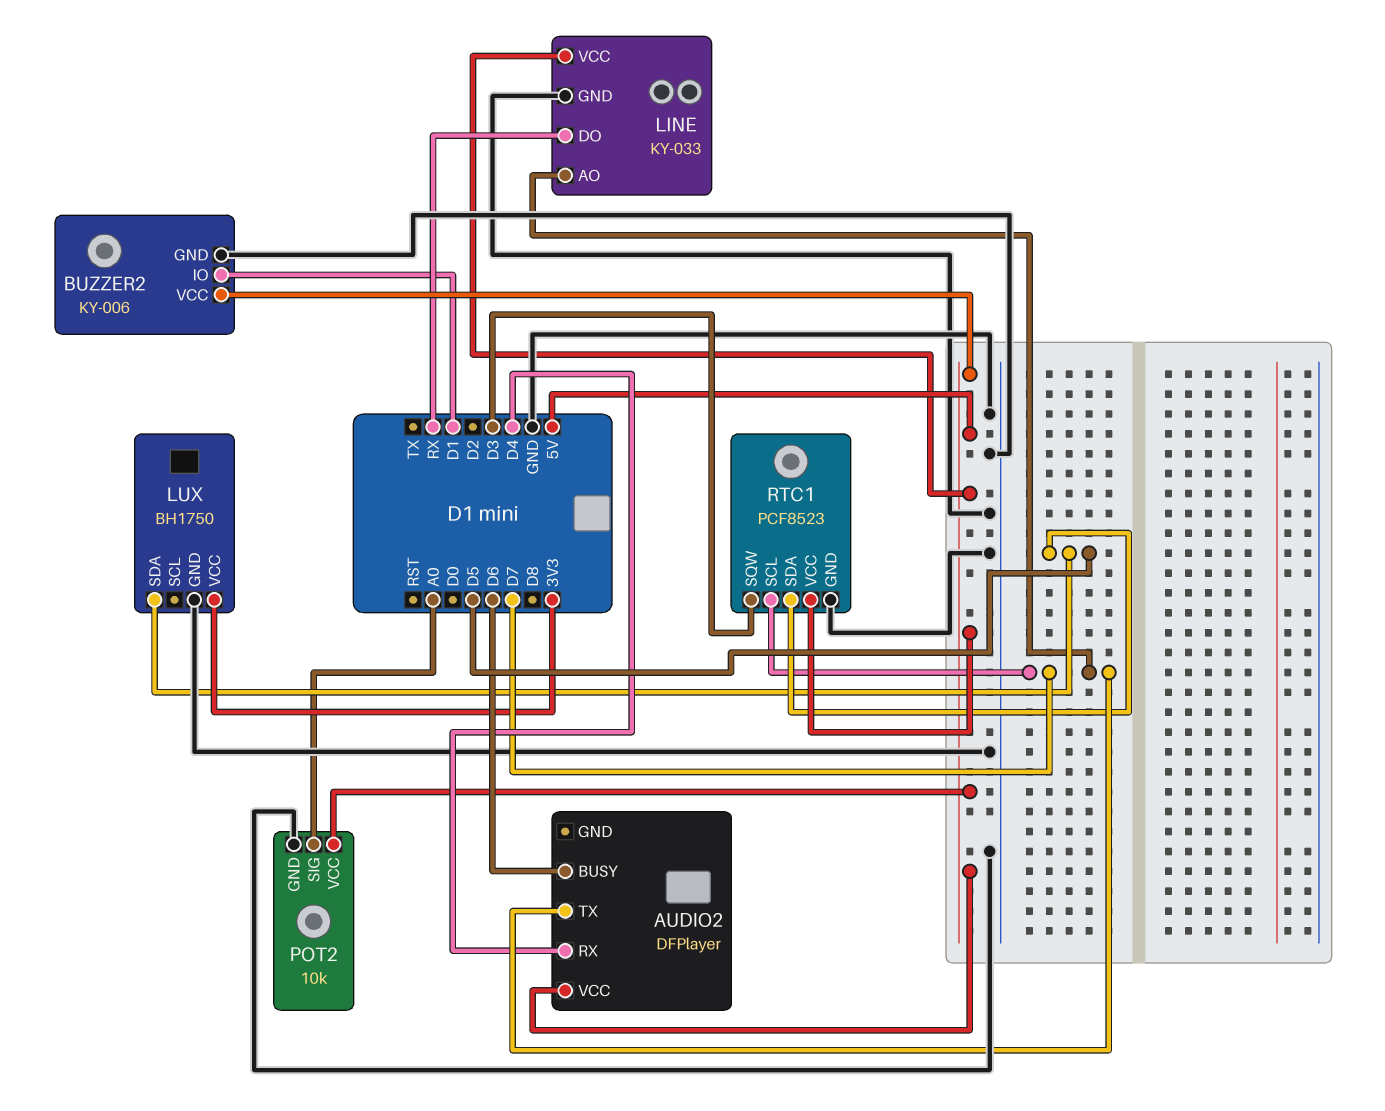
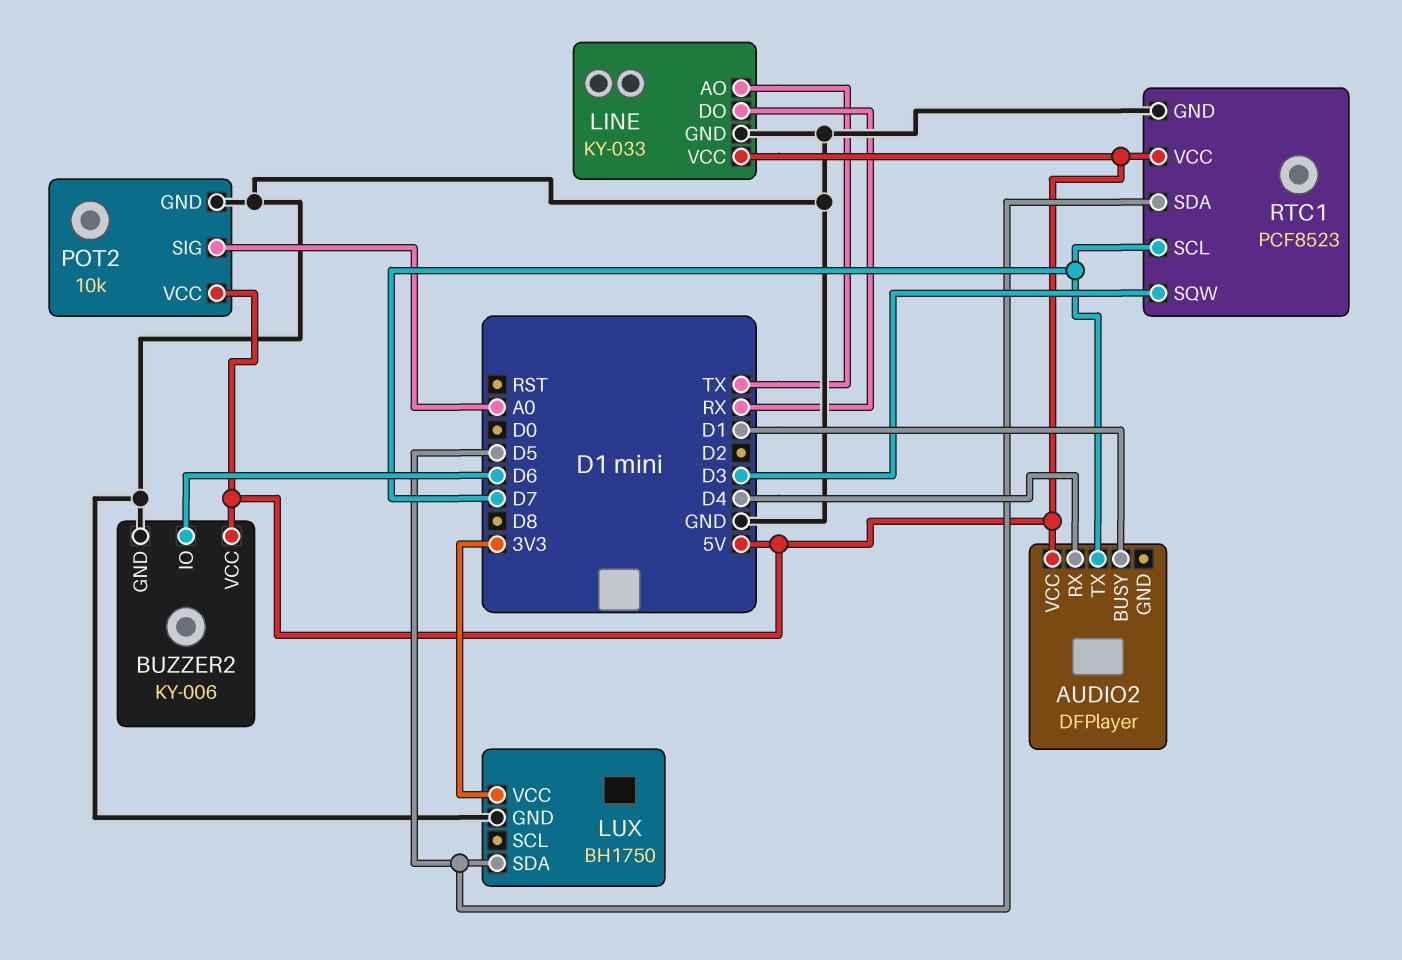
AUDIO2 pin BUSY: D6 -> D1
BUZZER2 pin IO: D1 -> D6
LINE pin AO: D7 -> TX

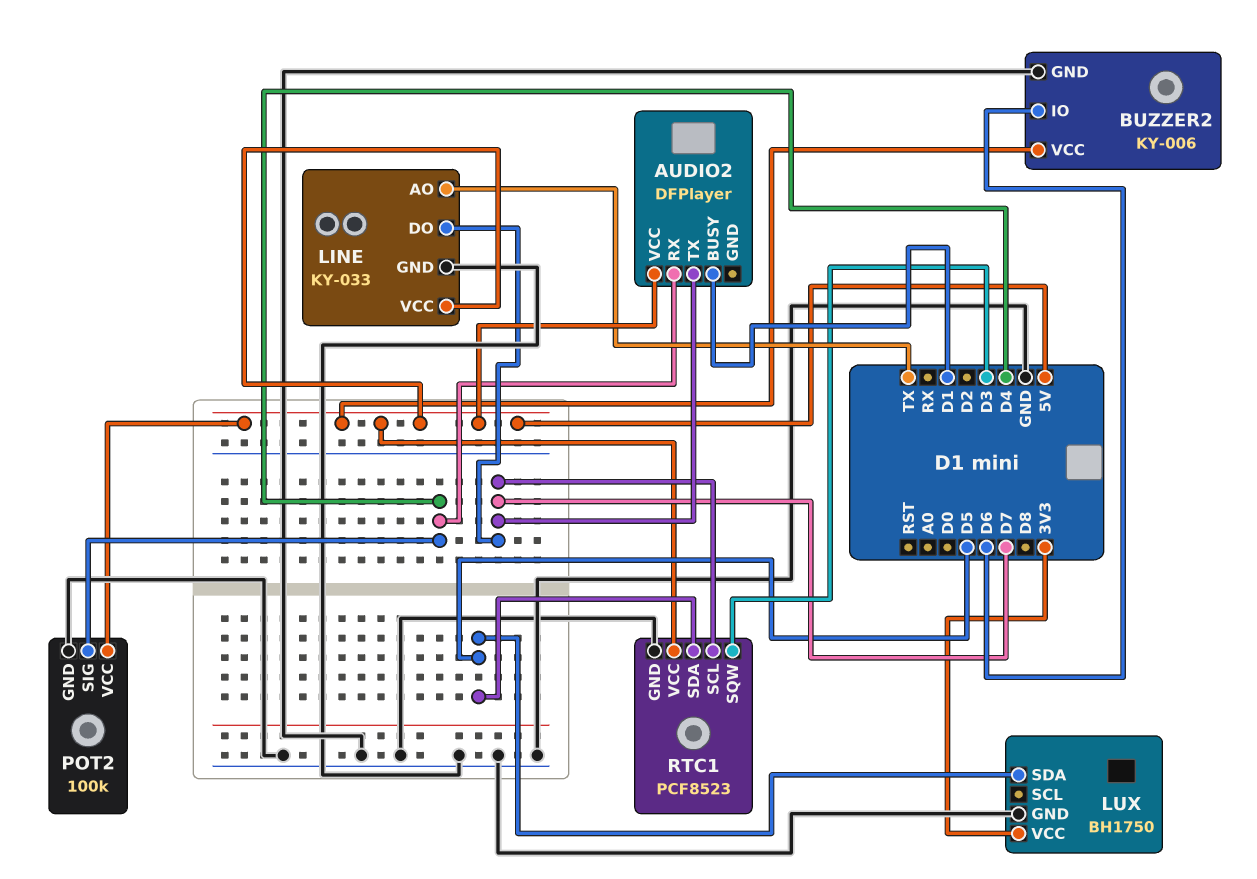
LINE pin DO: RX -> D7
POT2: 10k -> 100k
POT2 pin SIG: A0 -> D4

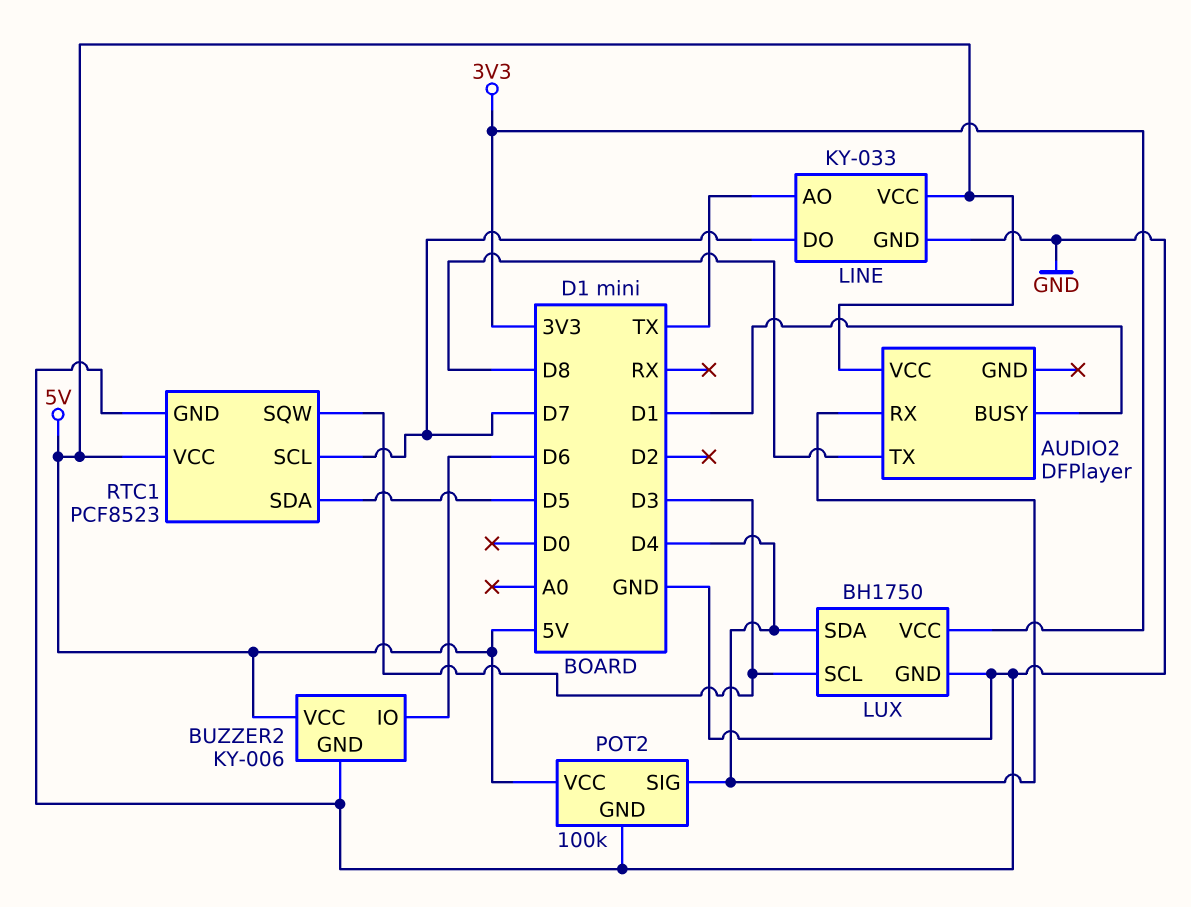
AUDIO2 pin TX: D7 -> D8
LUX pin SCL: none -> D3
LUX pin SDA: D5 -> D4

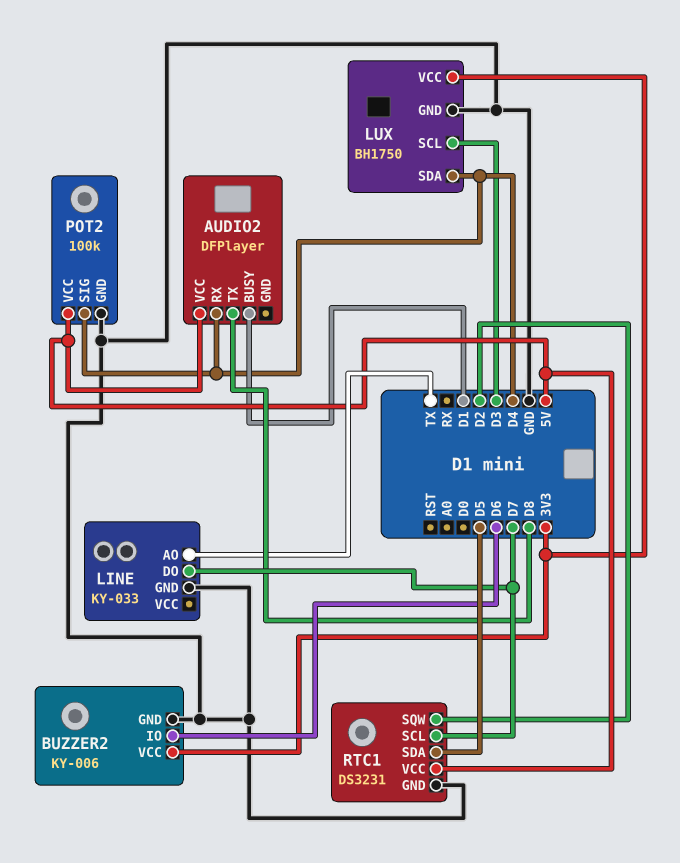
BUZZER2 pin VCC: 5V -> 3V3
LINE pin VCC: 5V -> none
RTC1: PCF8523 -> DS3231
RTC1 pin SQW: D3 -> D2

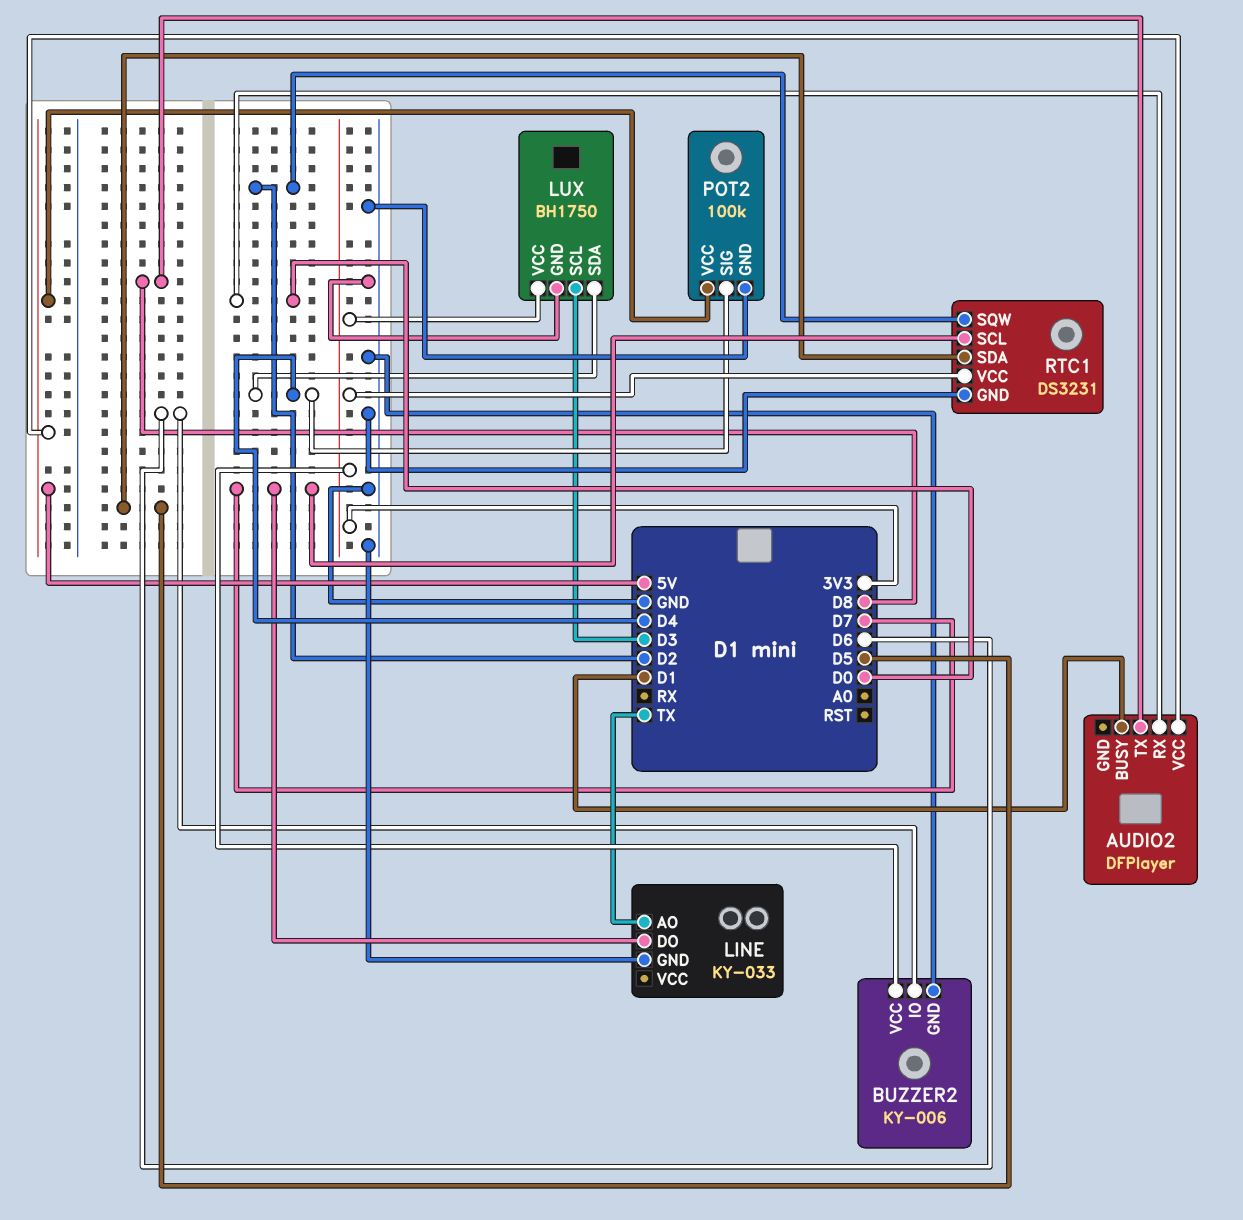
AUDIO2 pin RX: D4 -> D0
RTC1 pin VCC: 5V -> 3V3

